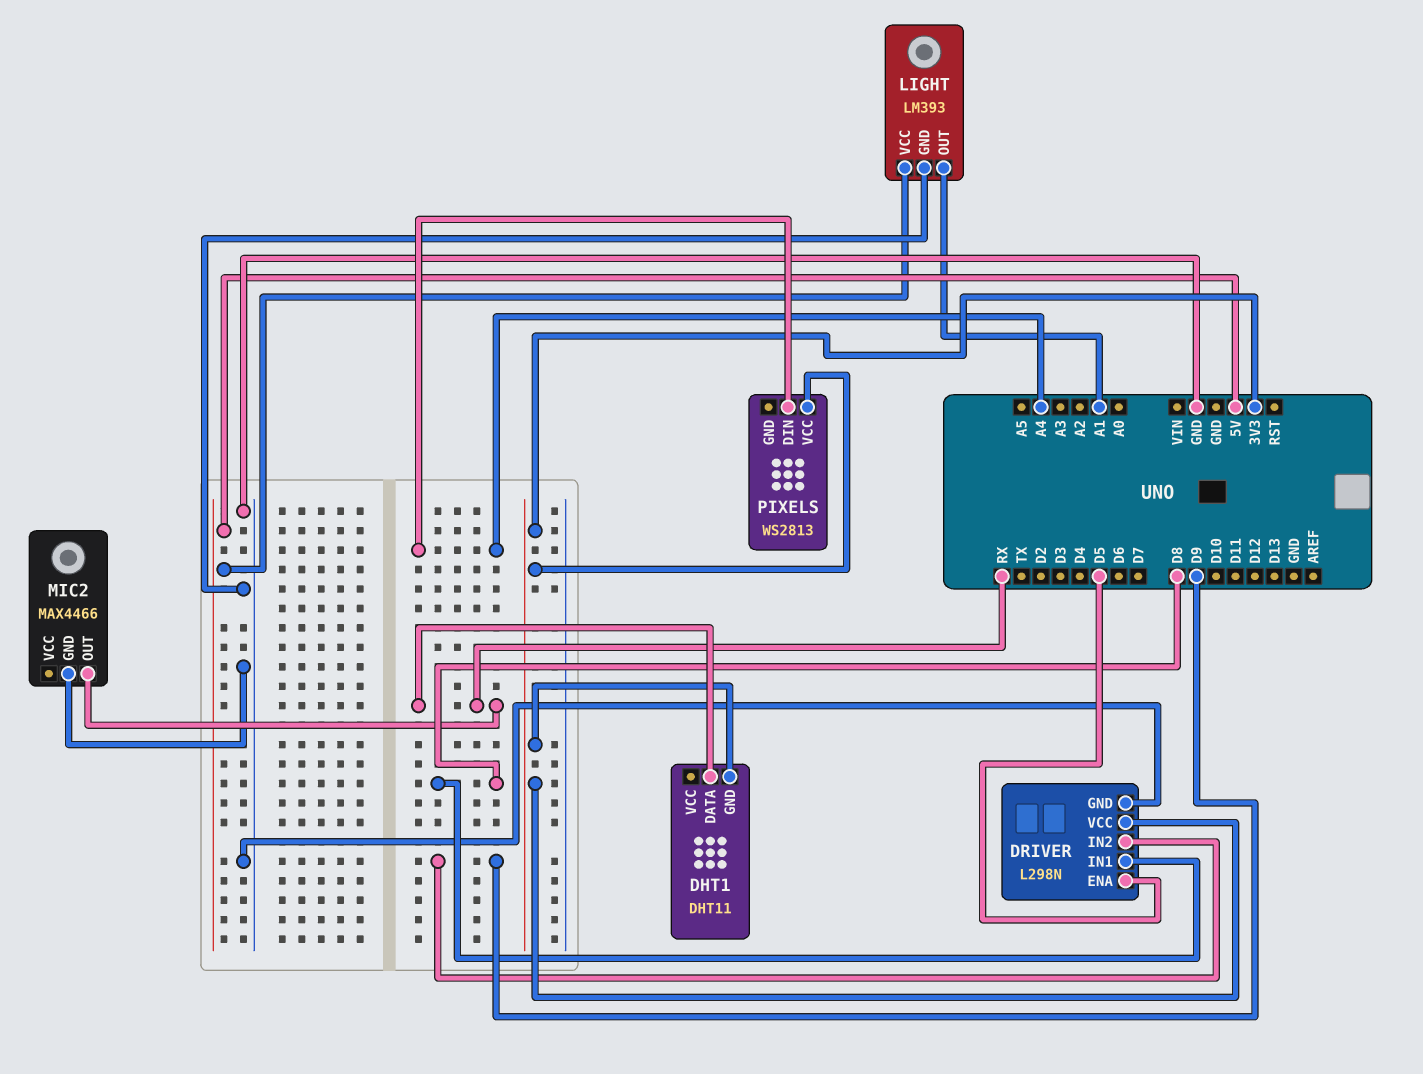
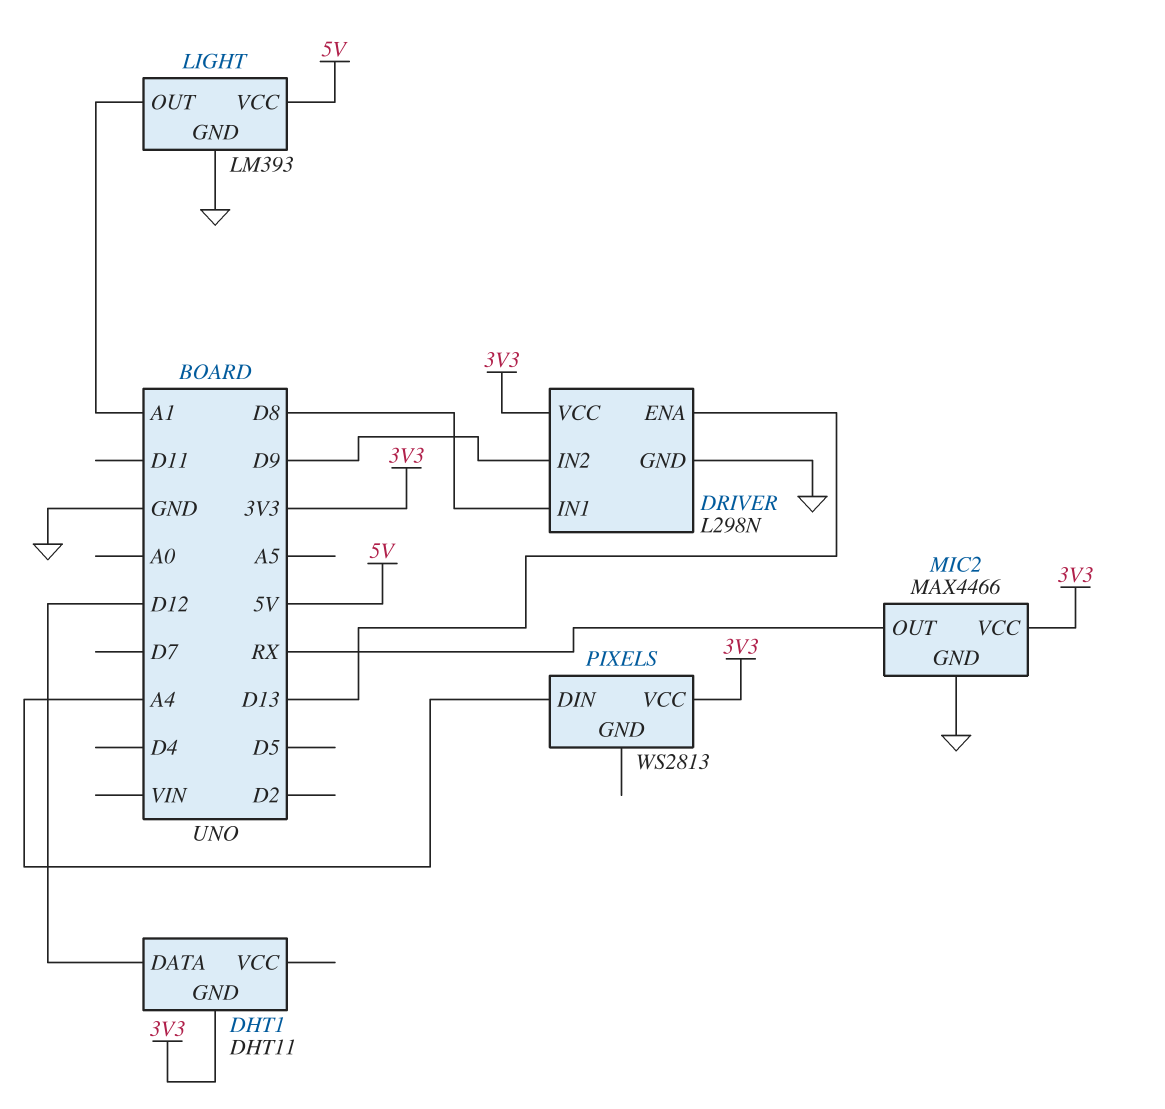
DHT1 pin DATA: RX -> D12
DRIVER pin ENA: D5 -> D13
MIC2 pin VCC: none -> 3V3

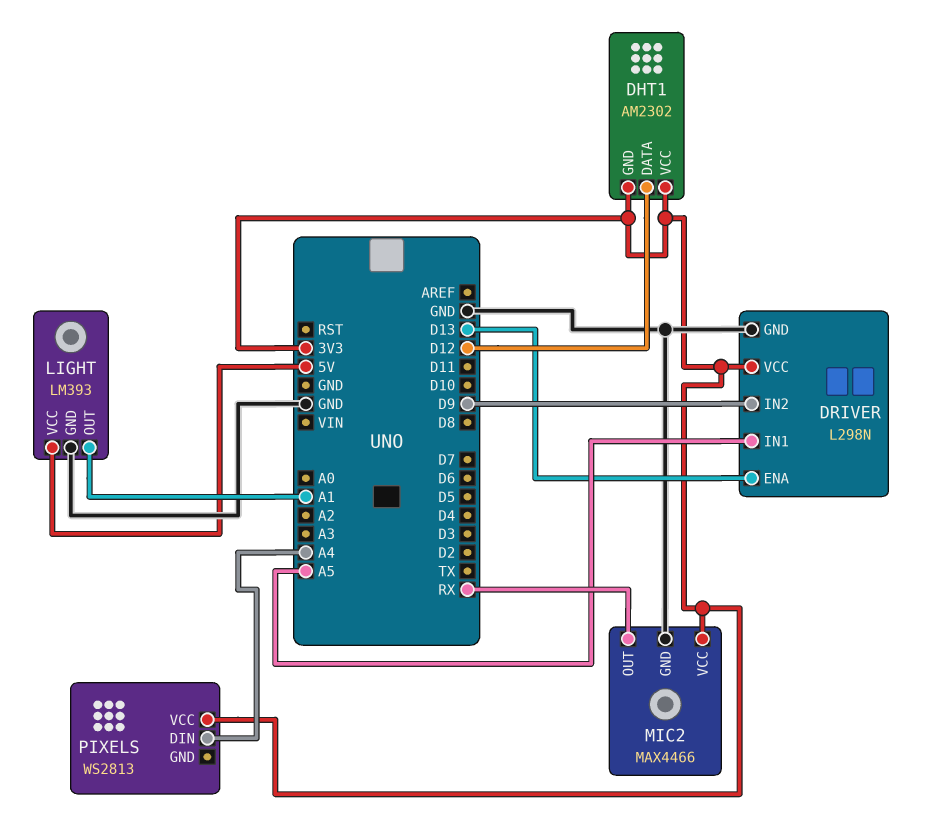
DHT1: DHT11 -> AM2302
DHT1 pin VCC: none -> 3V3
DRIVER pin IN1: D8 -> A5

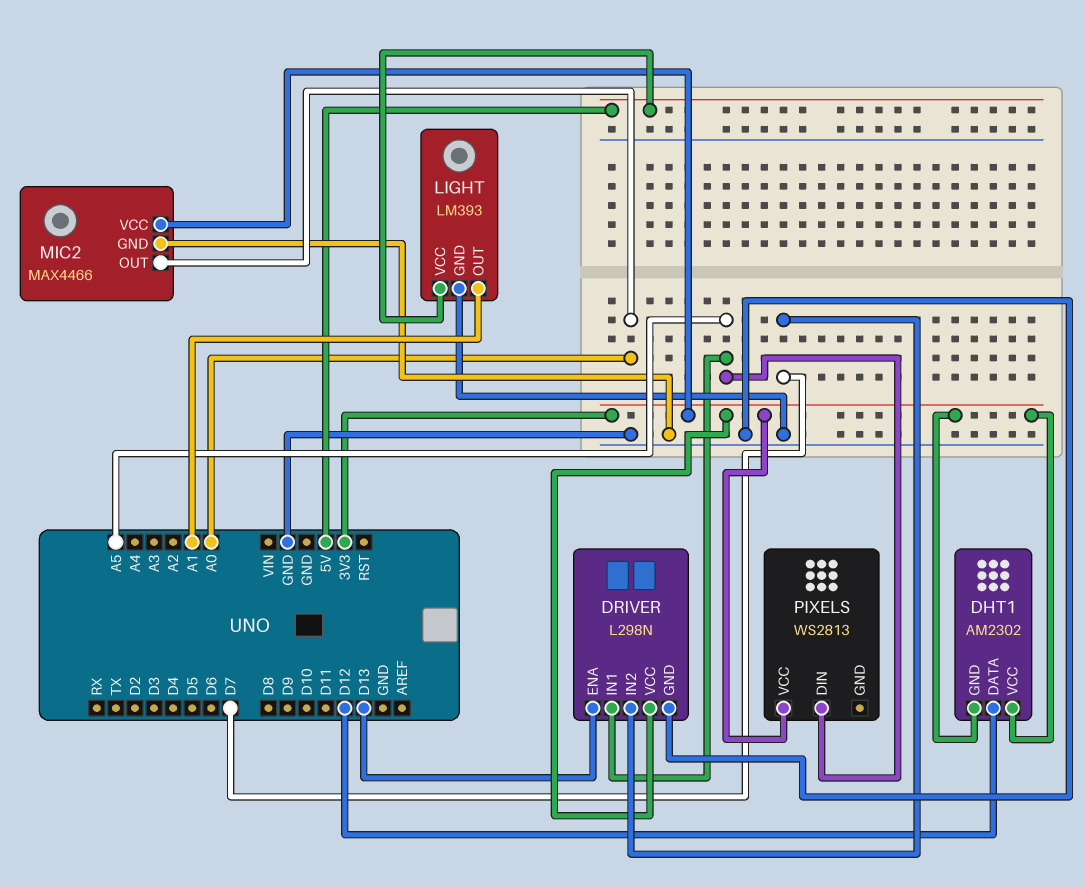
DRIVER pin IN2: D9 -> D7
MIC2 pin OUT: RX -> A0
PIXELS pin DIN: A4 -> A5

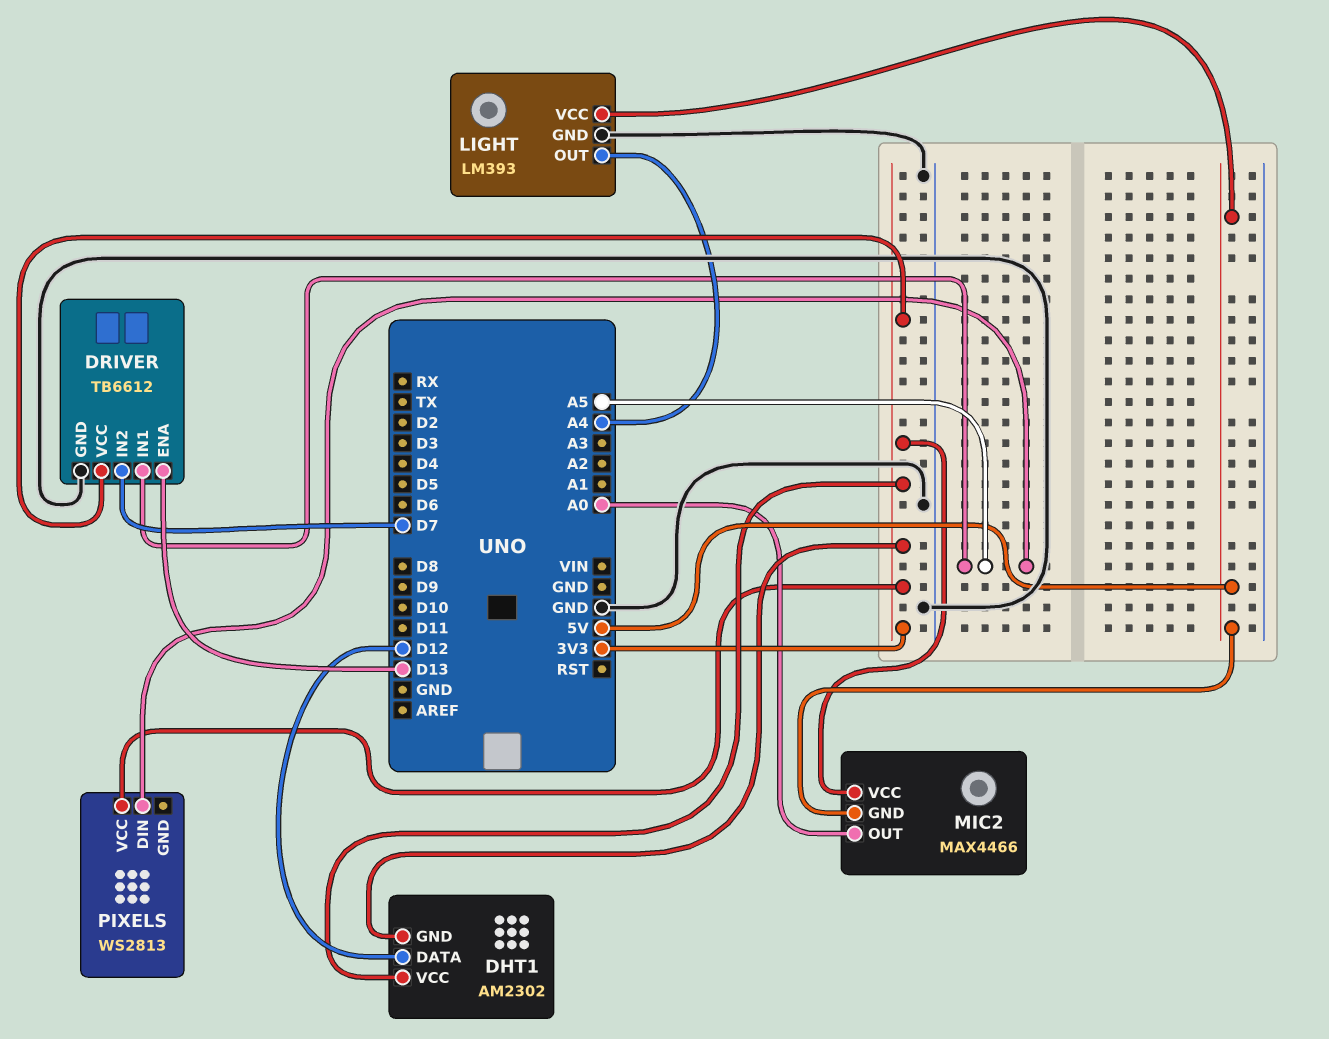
DRIVER: L298N -> TB6612
LIGHT pin OUT: A1 -> A4
MIC2 pin GND: GND -> 5V

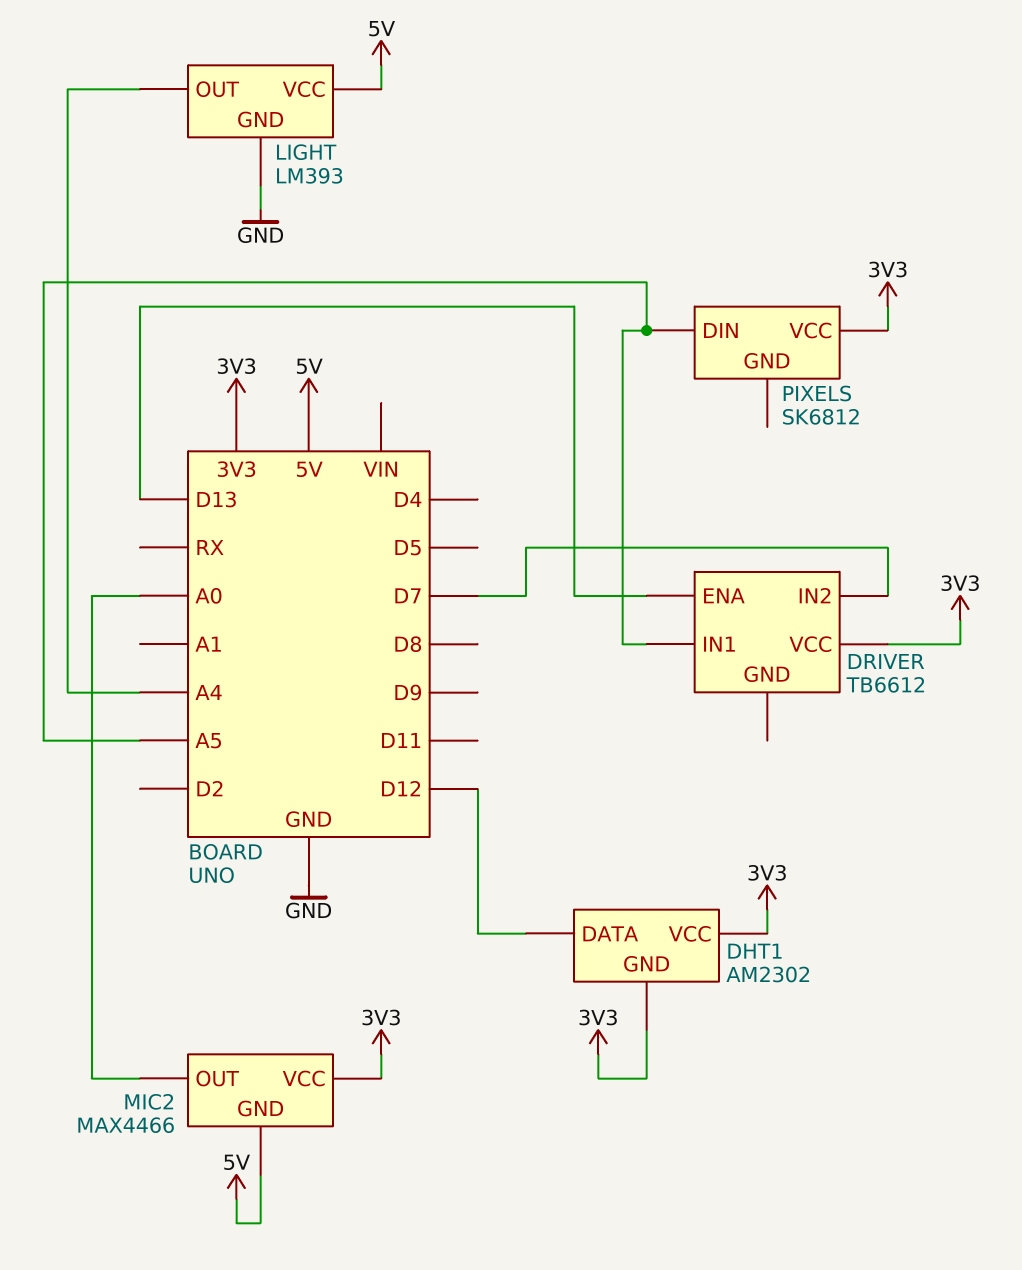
DRIVER pin GND: GND -> none
PIXELS: WS2813 -> SK6812

